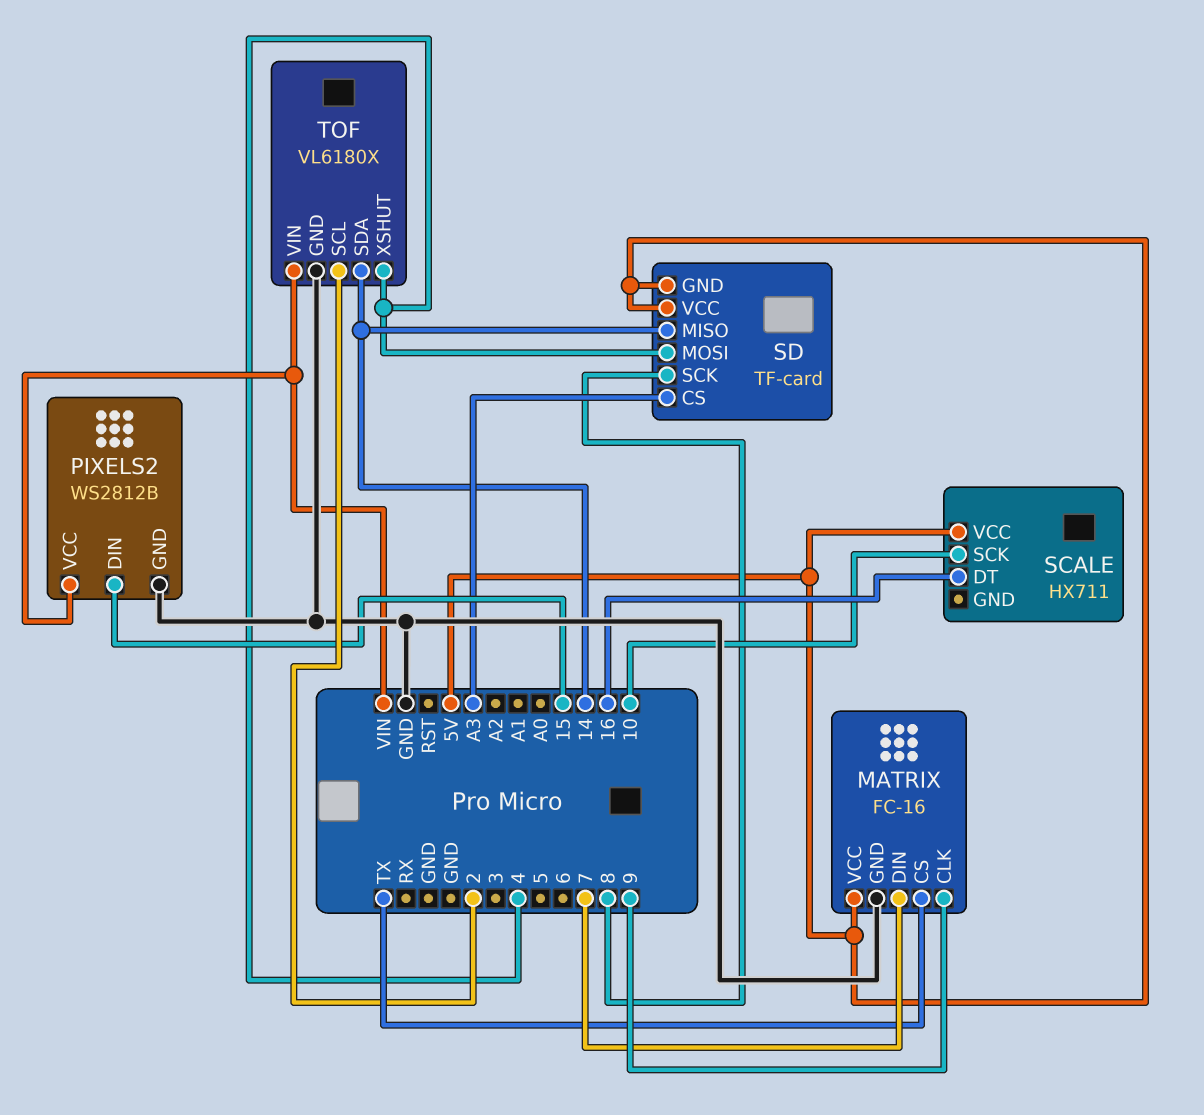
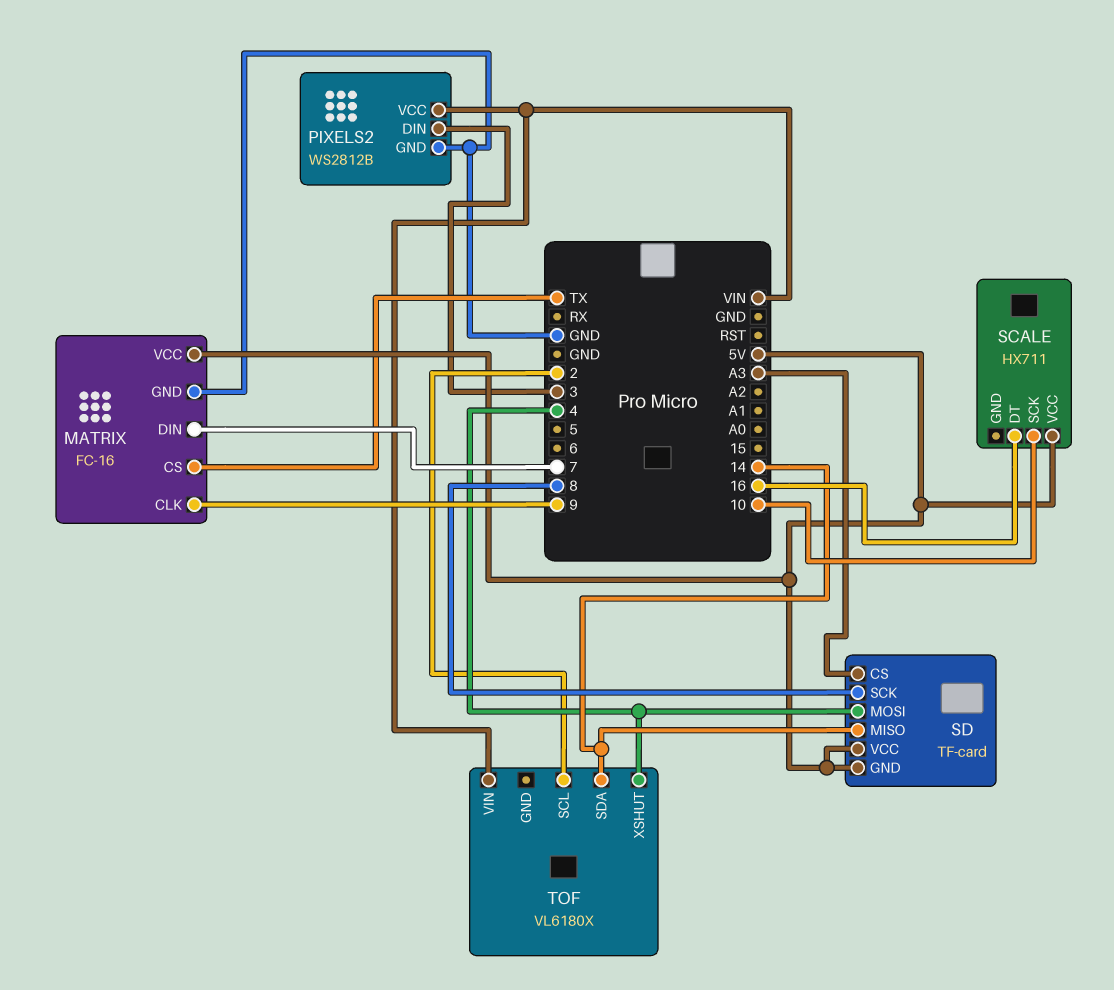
PIXELS2 pin DIN: 15 -> 3
TOF pin GND: GND -> none

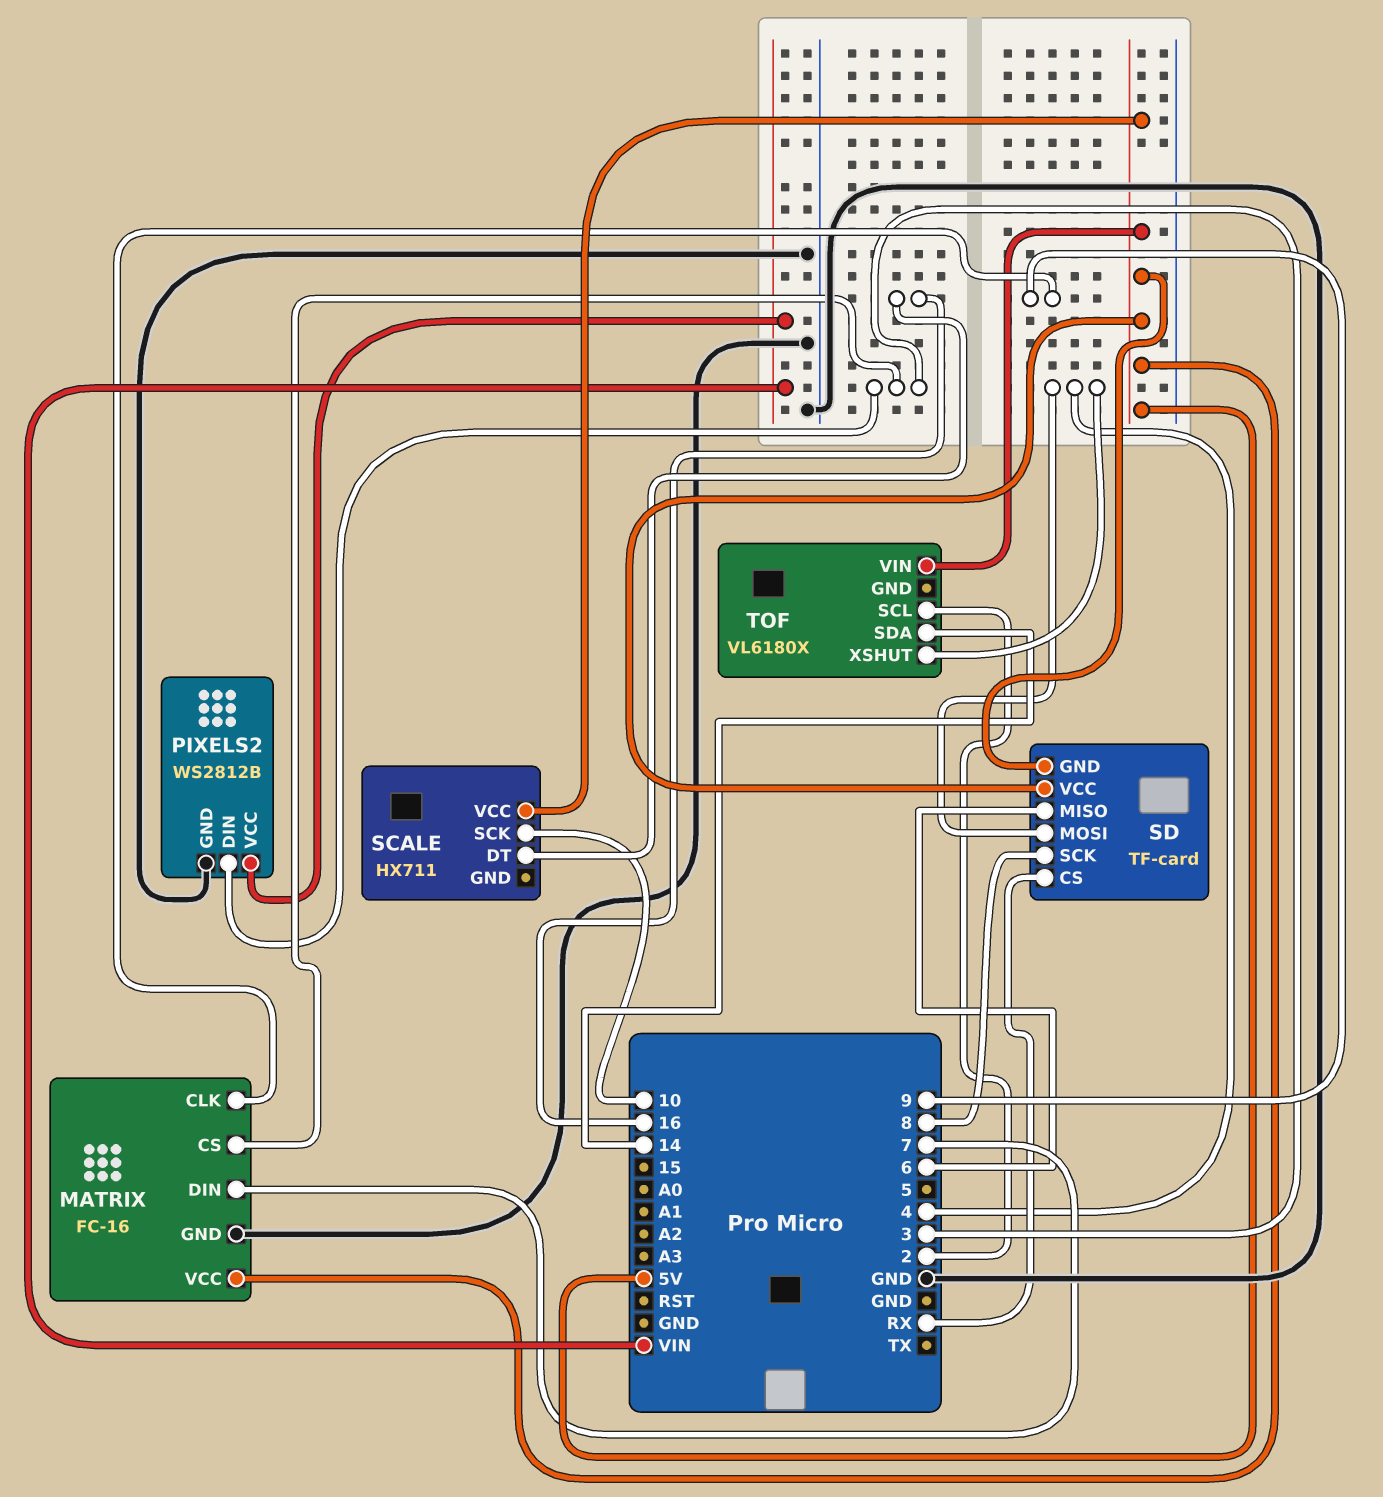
MATRIX pin CS: TX -> 3
SD pin CS: A3 -> RX
SD pin MISO: 14 -> 6
TOF pin VIN: VIN -> 5V

